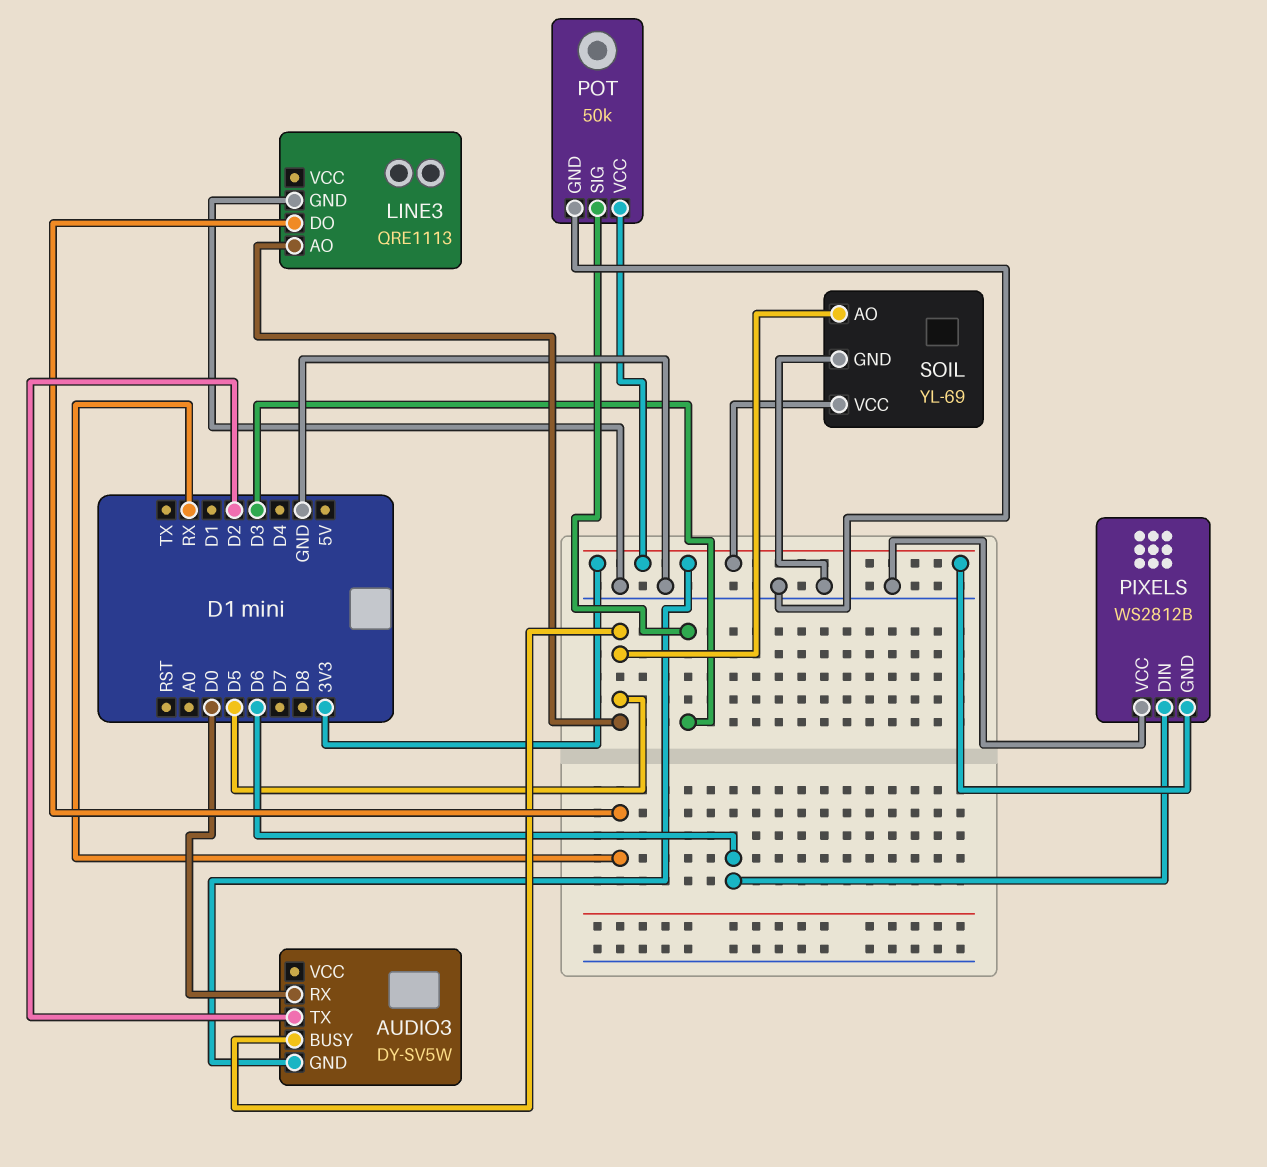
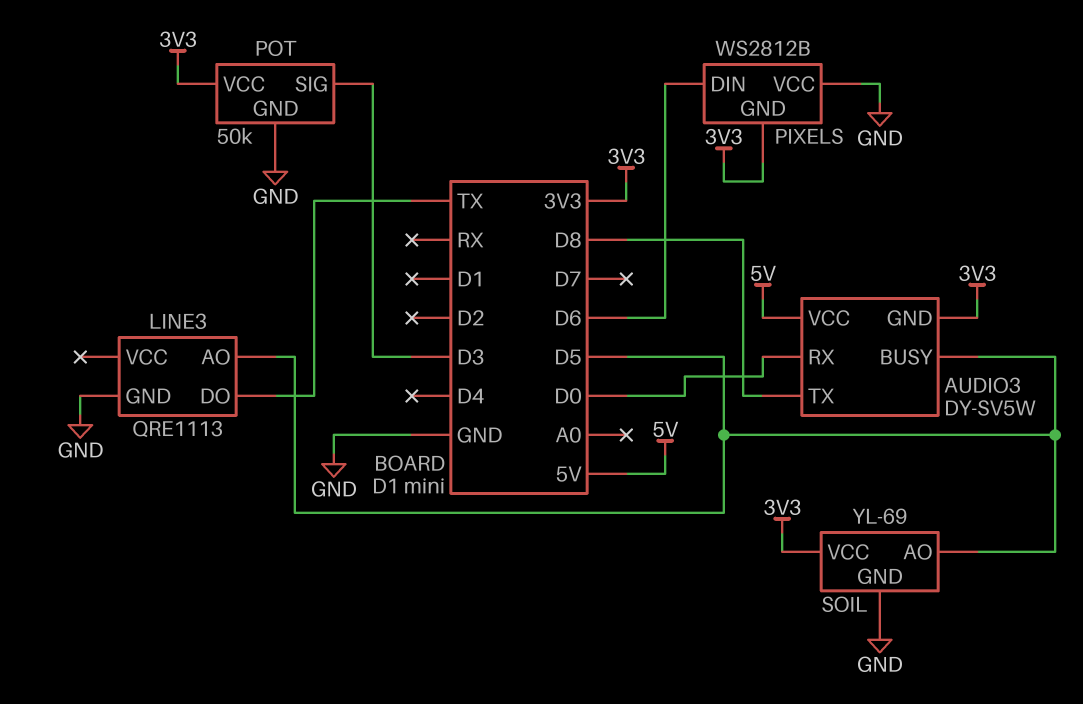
AUDIO3 pin TX: D2 -> D8
AUDIO3 pin VCC: none -> 5V
LINE3 pin DO: RX -> TX

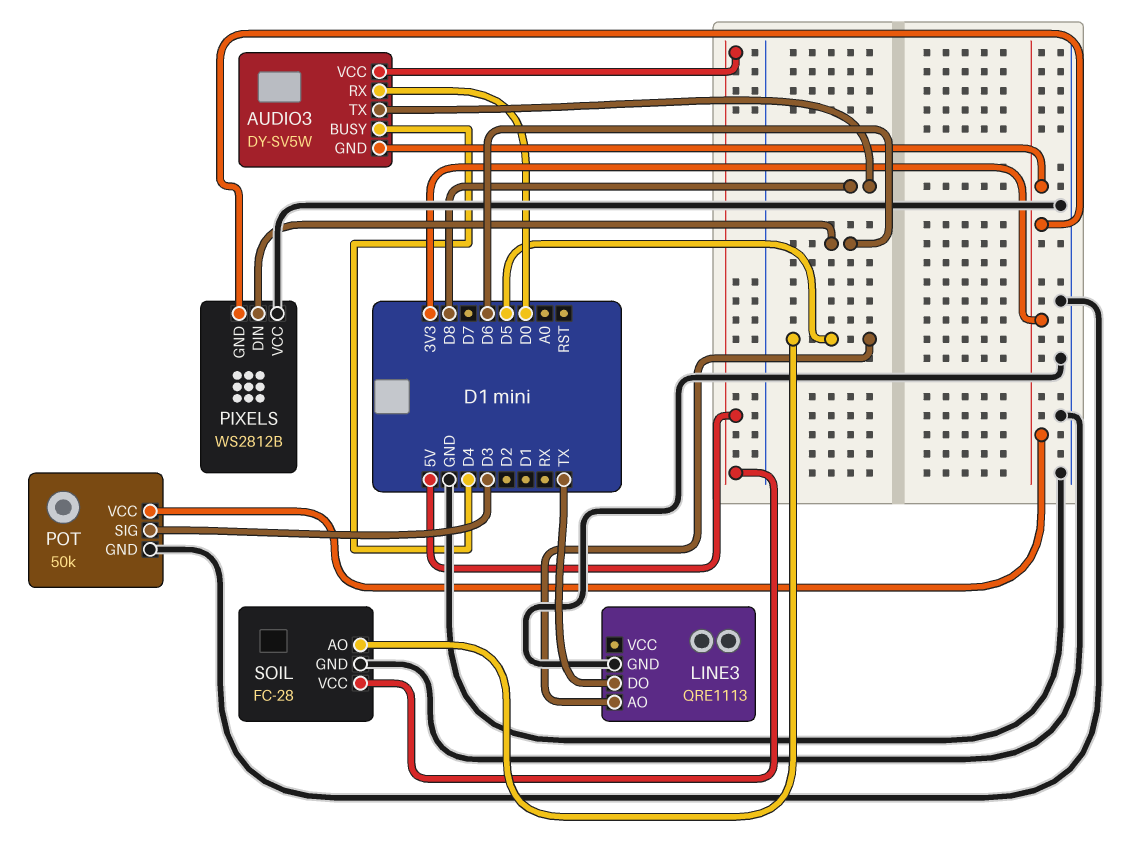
AUDIO3 pin BUSY: D5 -> D4
SOIL: YL-69 -> FC-28
SOIL pin VCC: 3V3 -> 5V

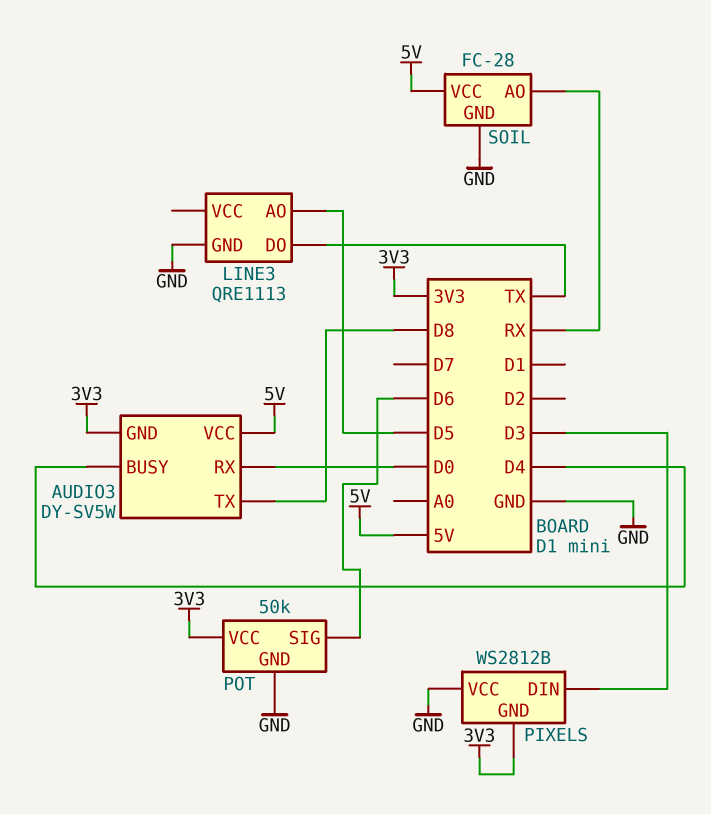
PIXELS pin DIN: D6 -> D3
POT pin SIG: D3 -> D6
SOIL pin AO: D5 -> RX

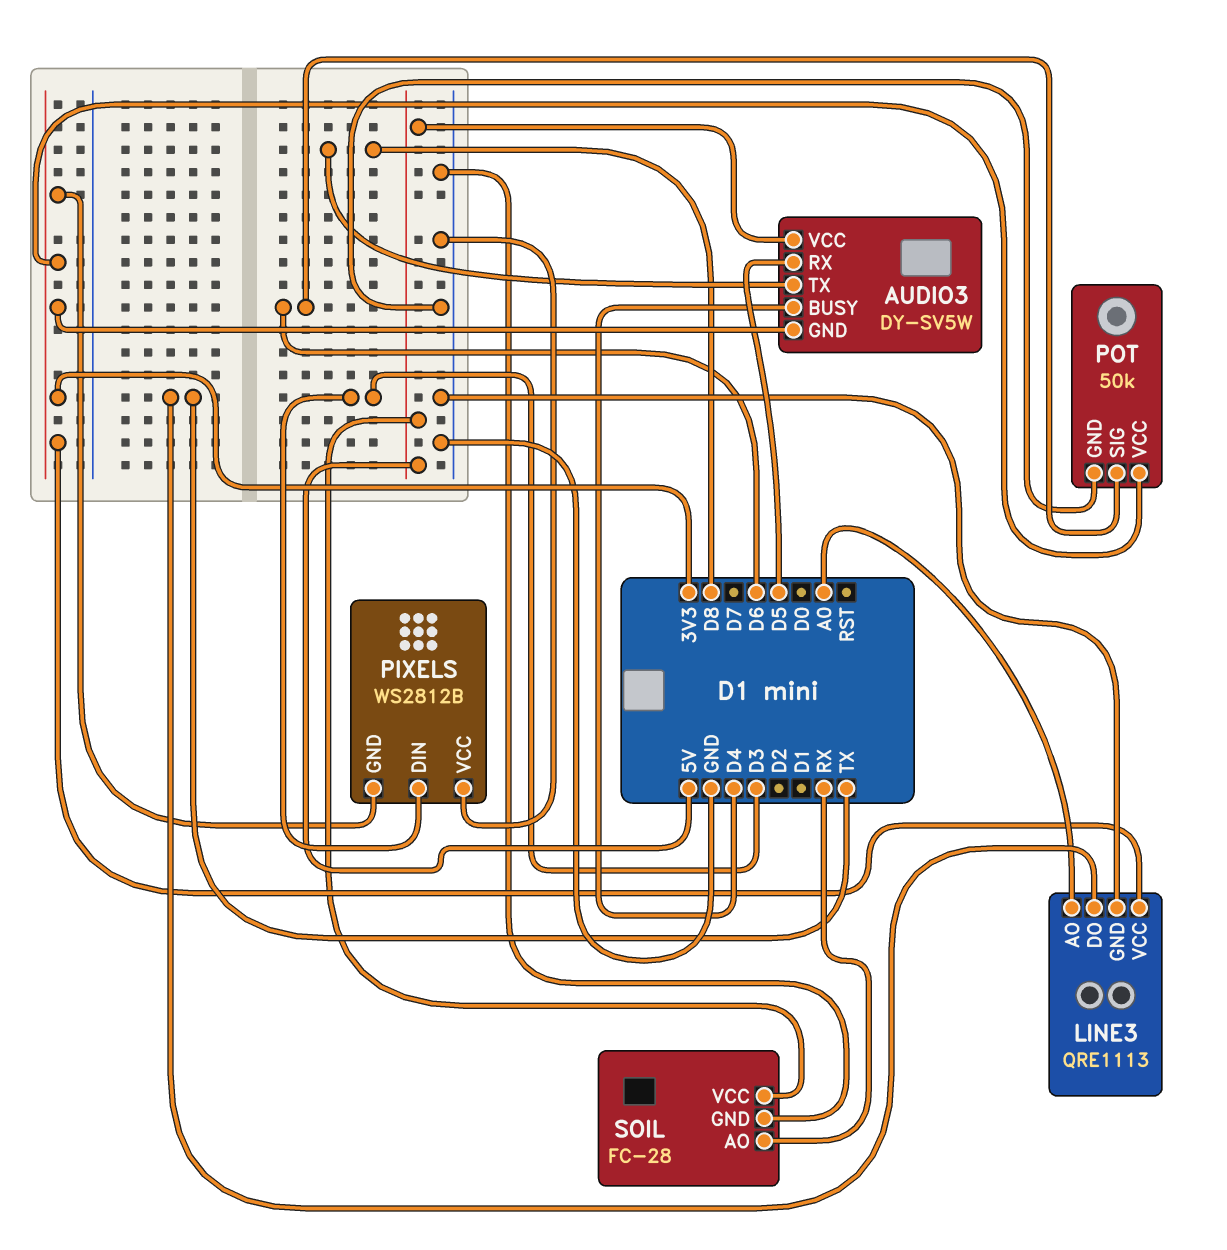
AUDIO3 pin RX: D0 -> D5
LINE3 pin AO: D5 -> A0
LINE3 pin VCC: none -> 3V3

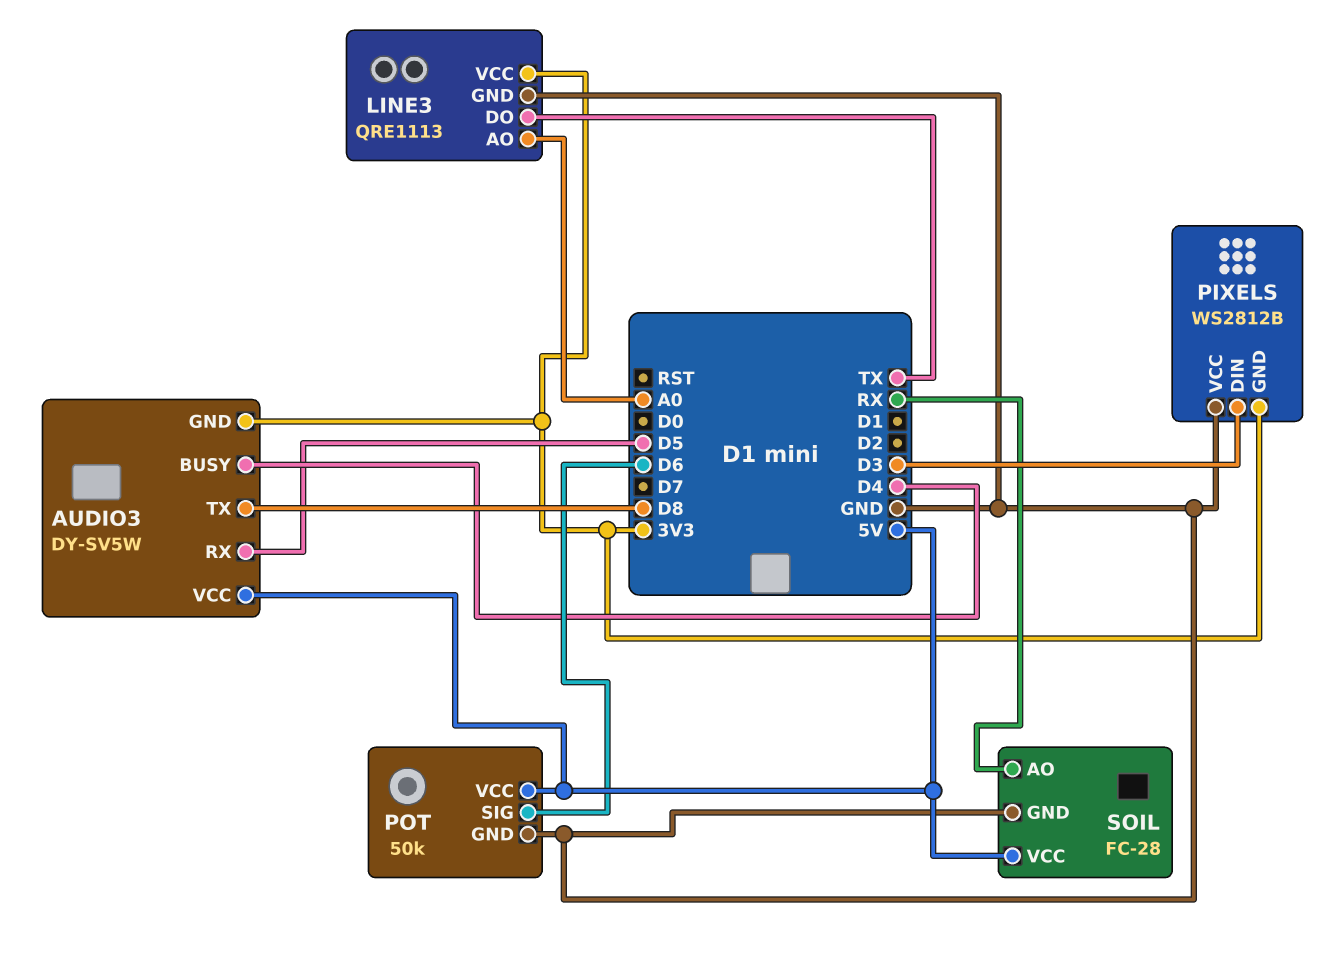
POT pin VCC: 3V3 -> 5V

